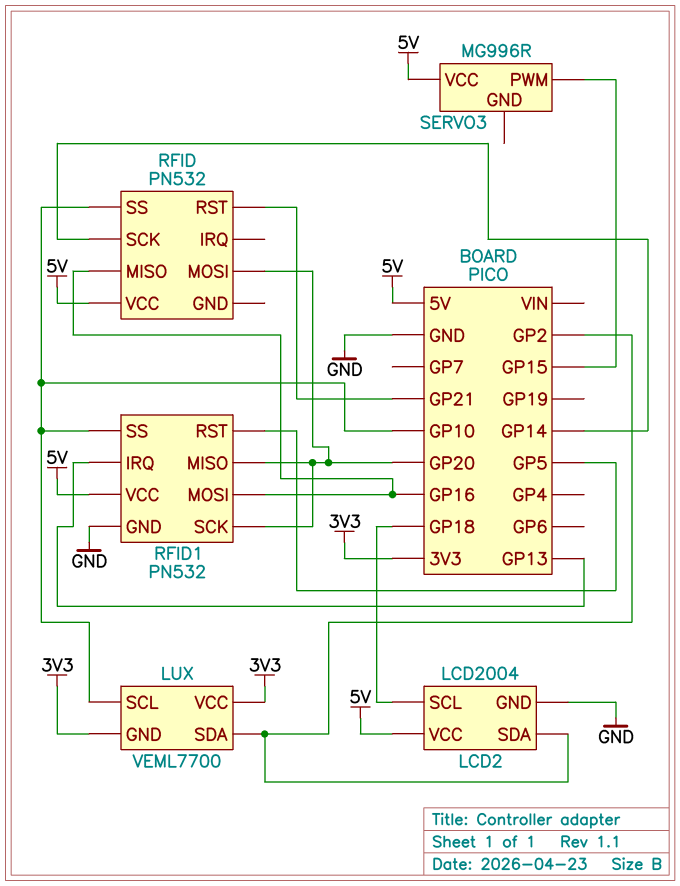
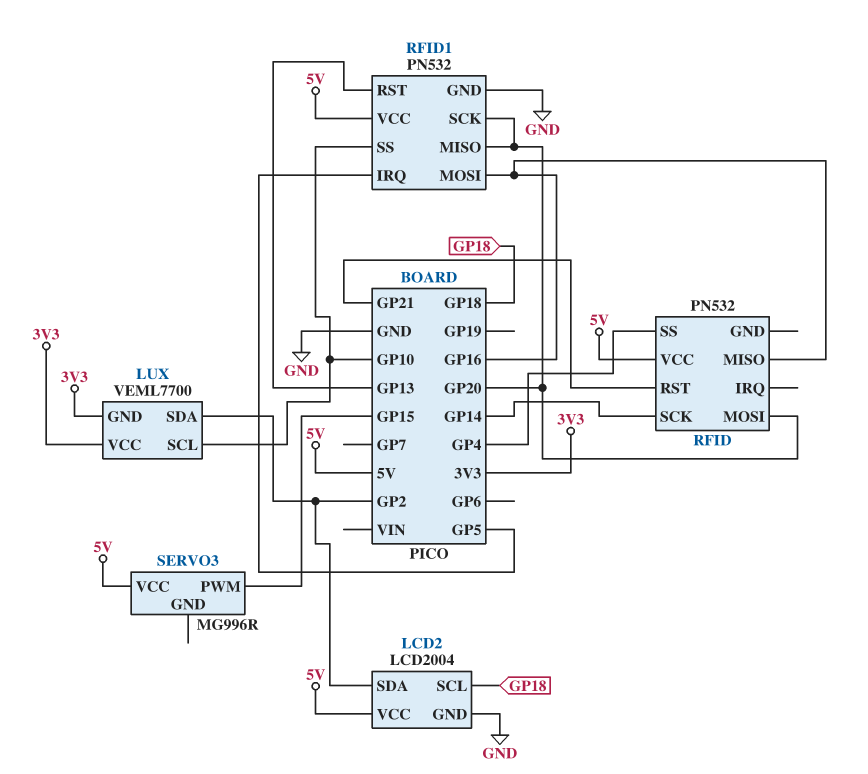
RFID pin SS: GP10 -> GP4
RFID1 pin IRQ: GP13 -> GP5
RFID1 pin RST: GP5 -> GP13

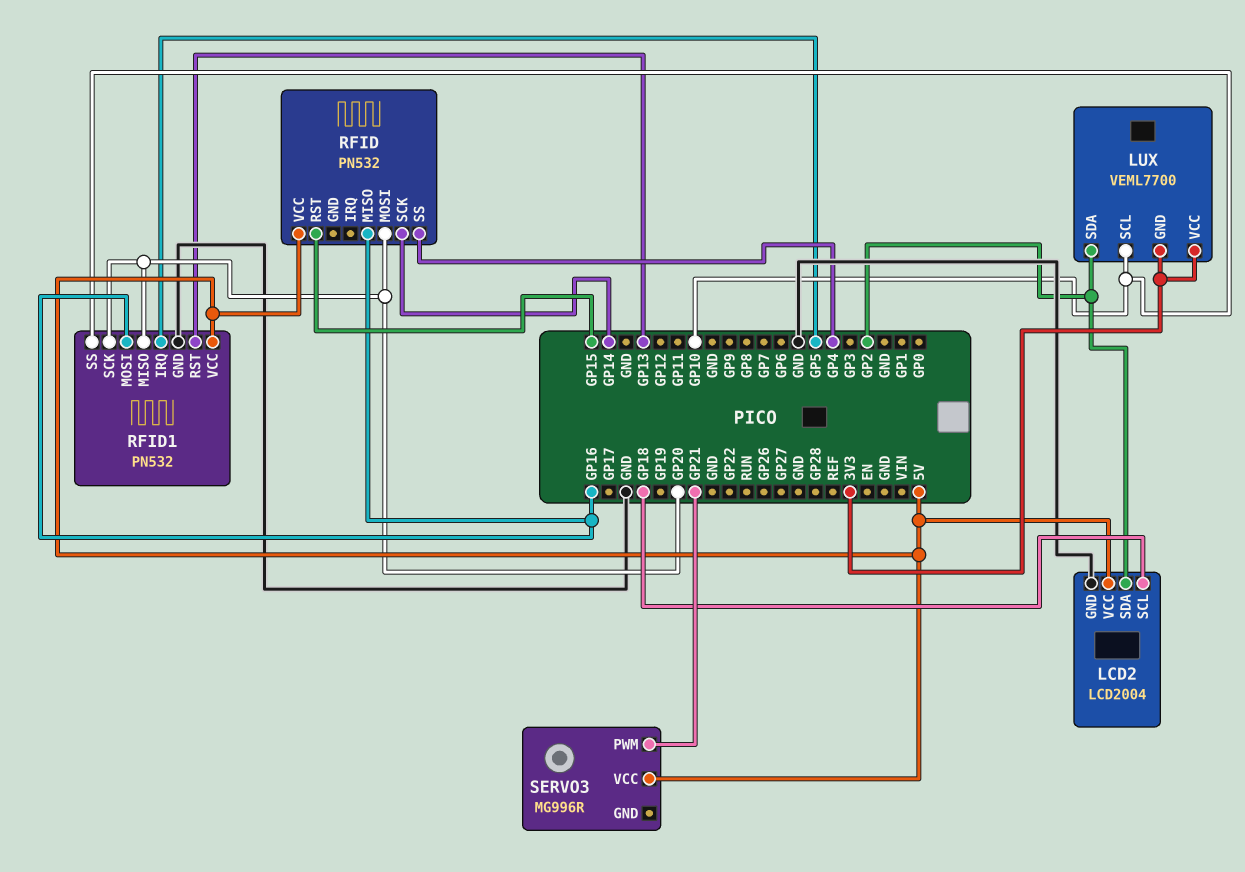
RFID pin RST: GP21 -> GP15
SERVO3 pin PWM: GP15 -> GP21

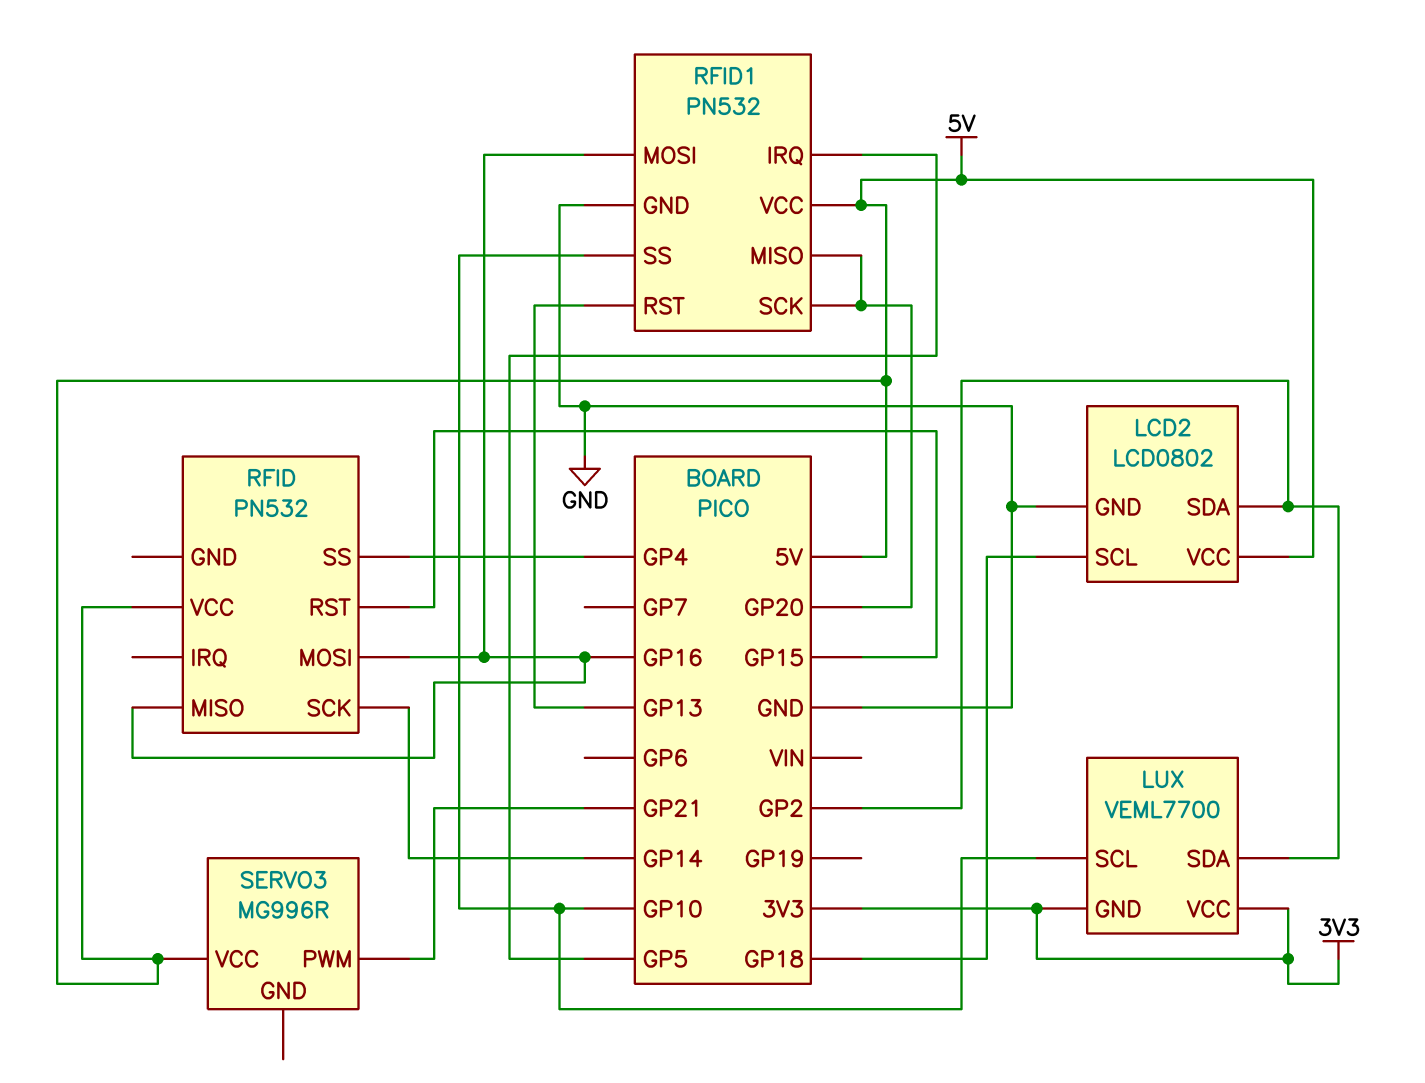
LCD2: LCD2004 -> LCD0802
RFID pin MOSI: GP20 -> GP16

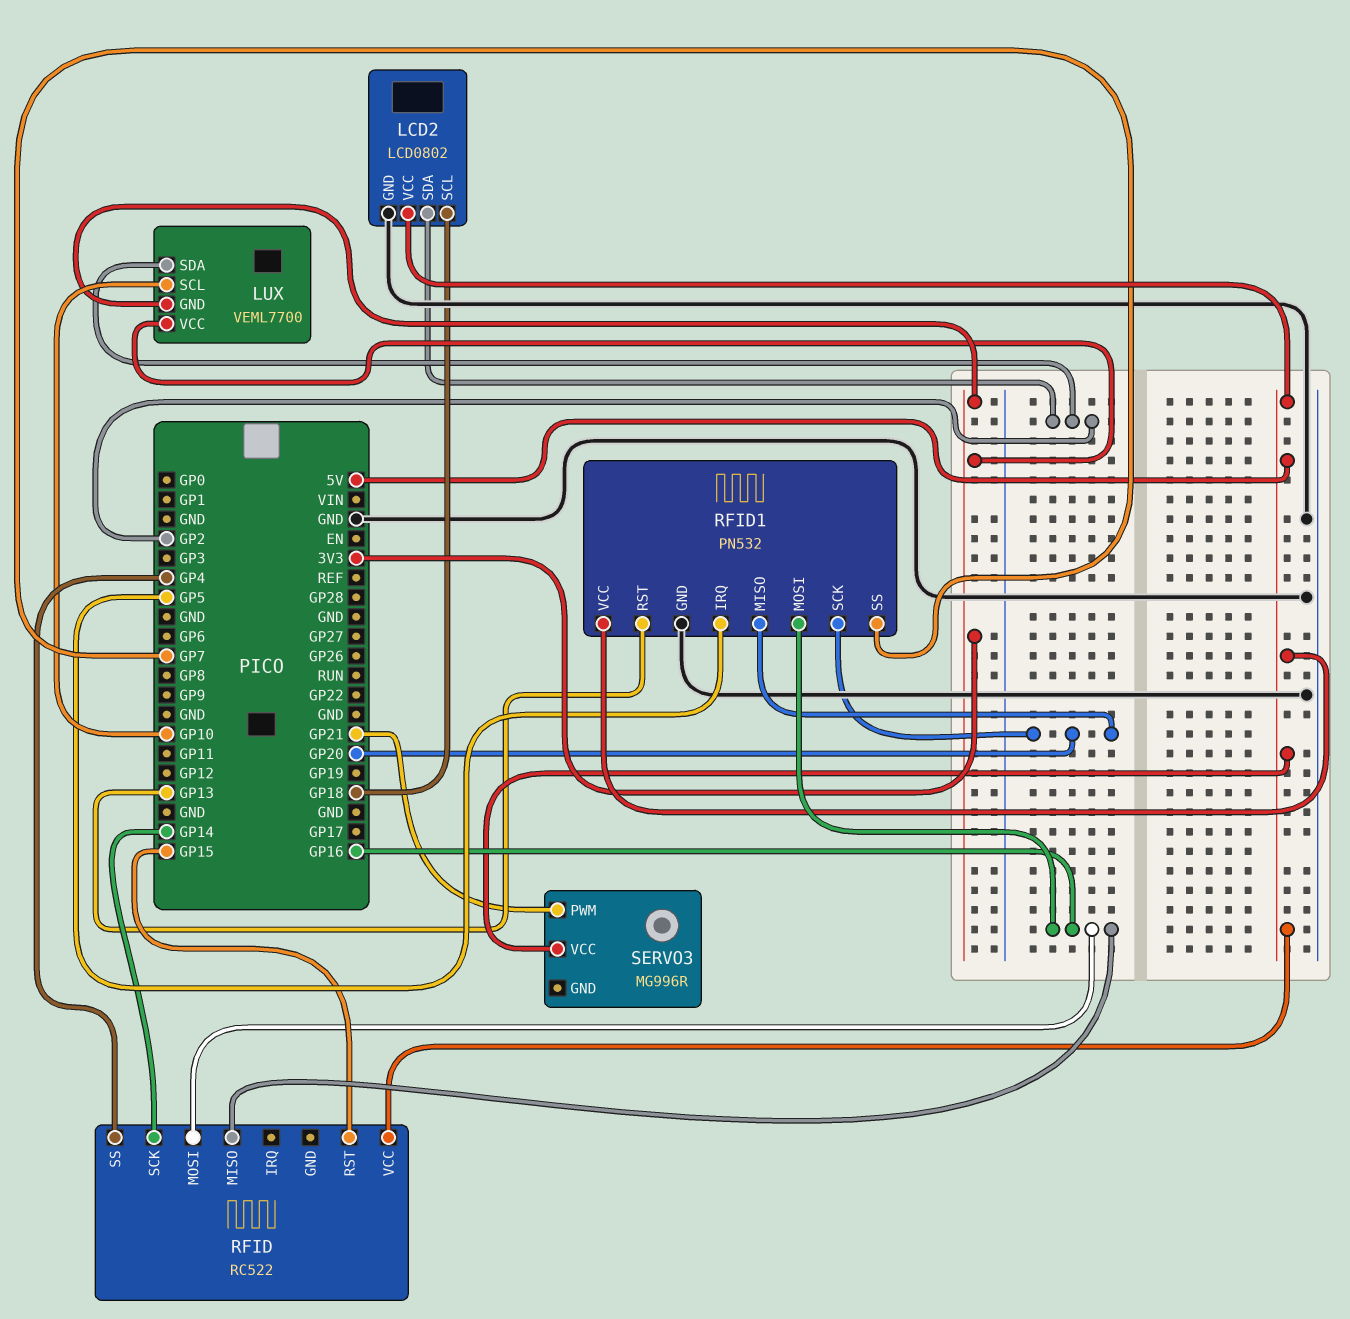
RFID: PN532 -> RC522
RFID1 pin SS: GP10 -> GP7

